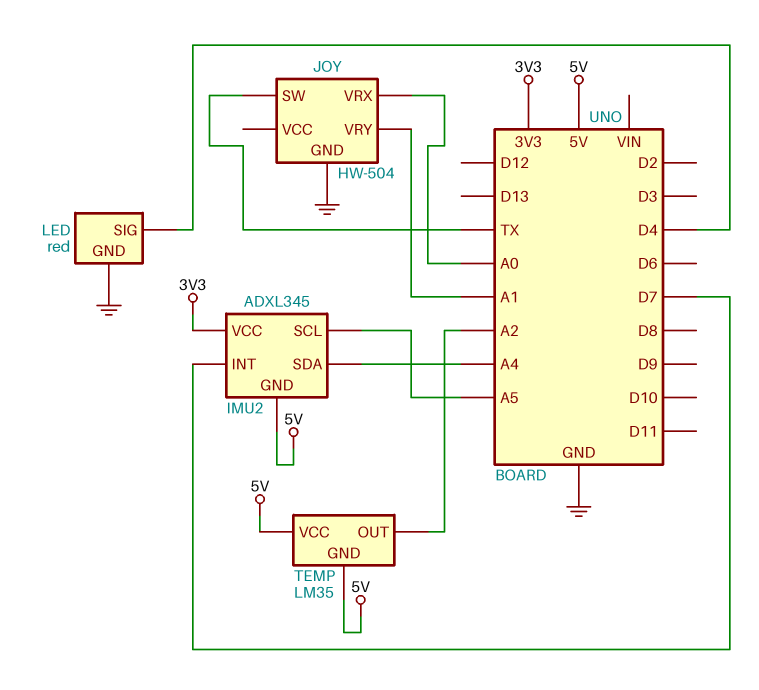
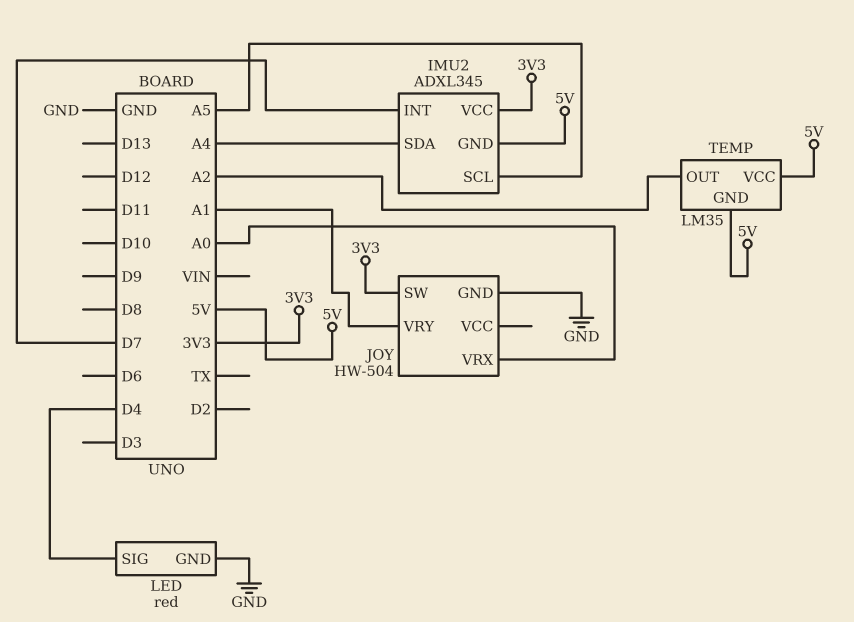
JOY pin SW: TX -> 3V3

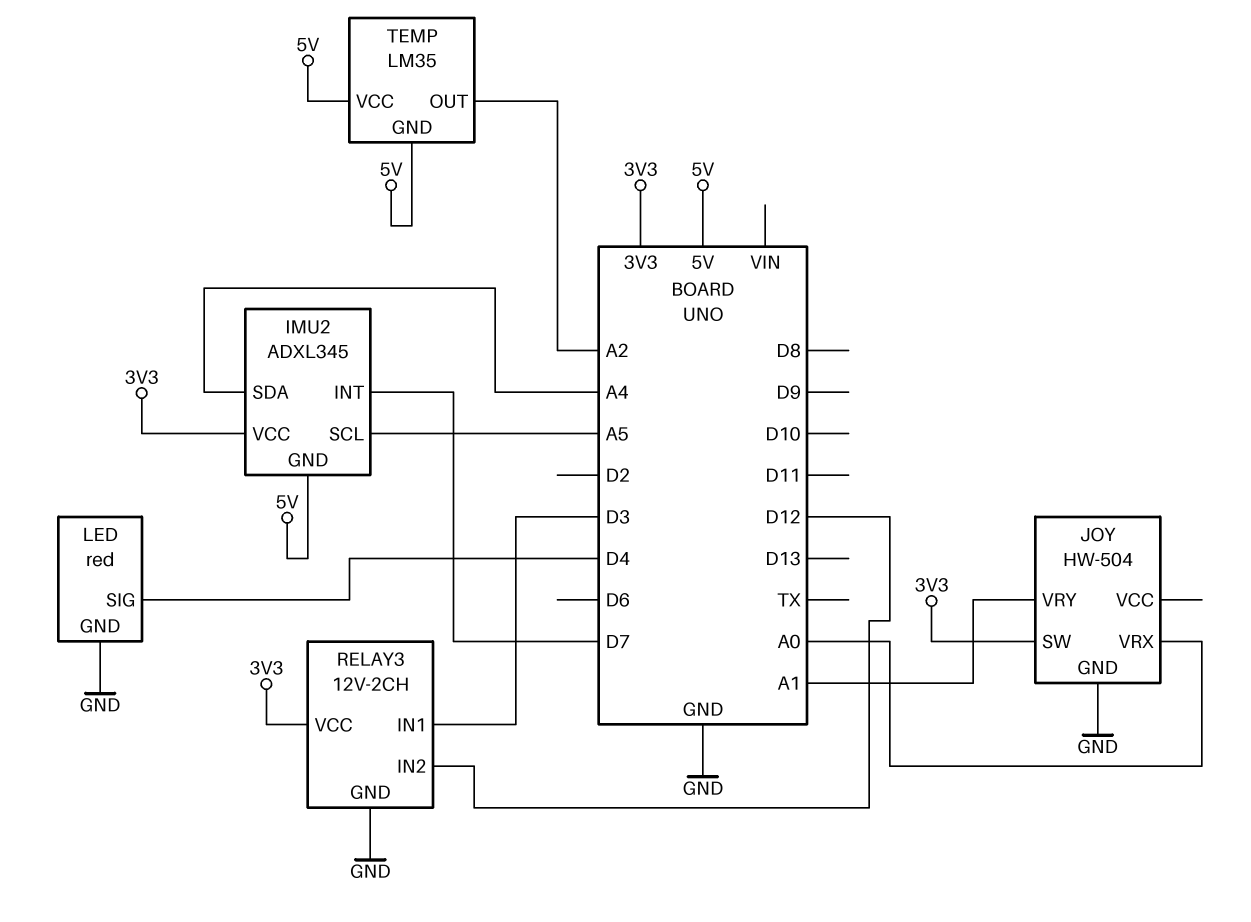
RELAY3: none -> 12V-2CH
RELAY3 pin GND: none -> GND
RELAY3 pin IN1: none -> D3
RELAY3 pin IN2: none -> D12
RELAY3 pin VCC: none -> 3V3

